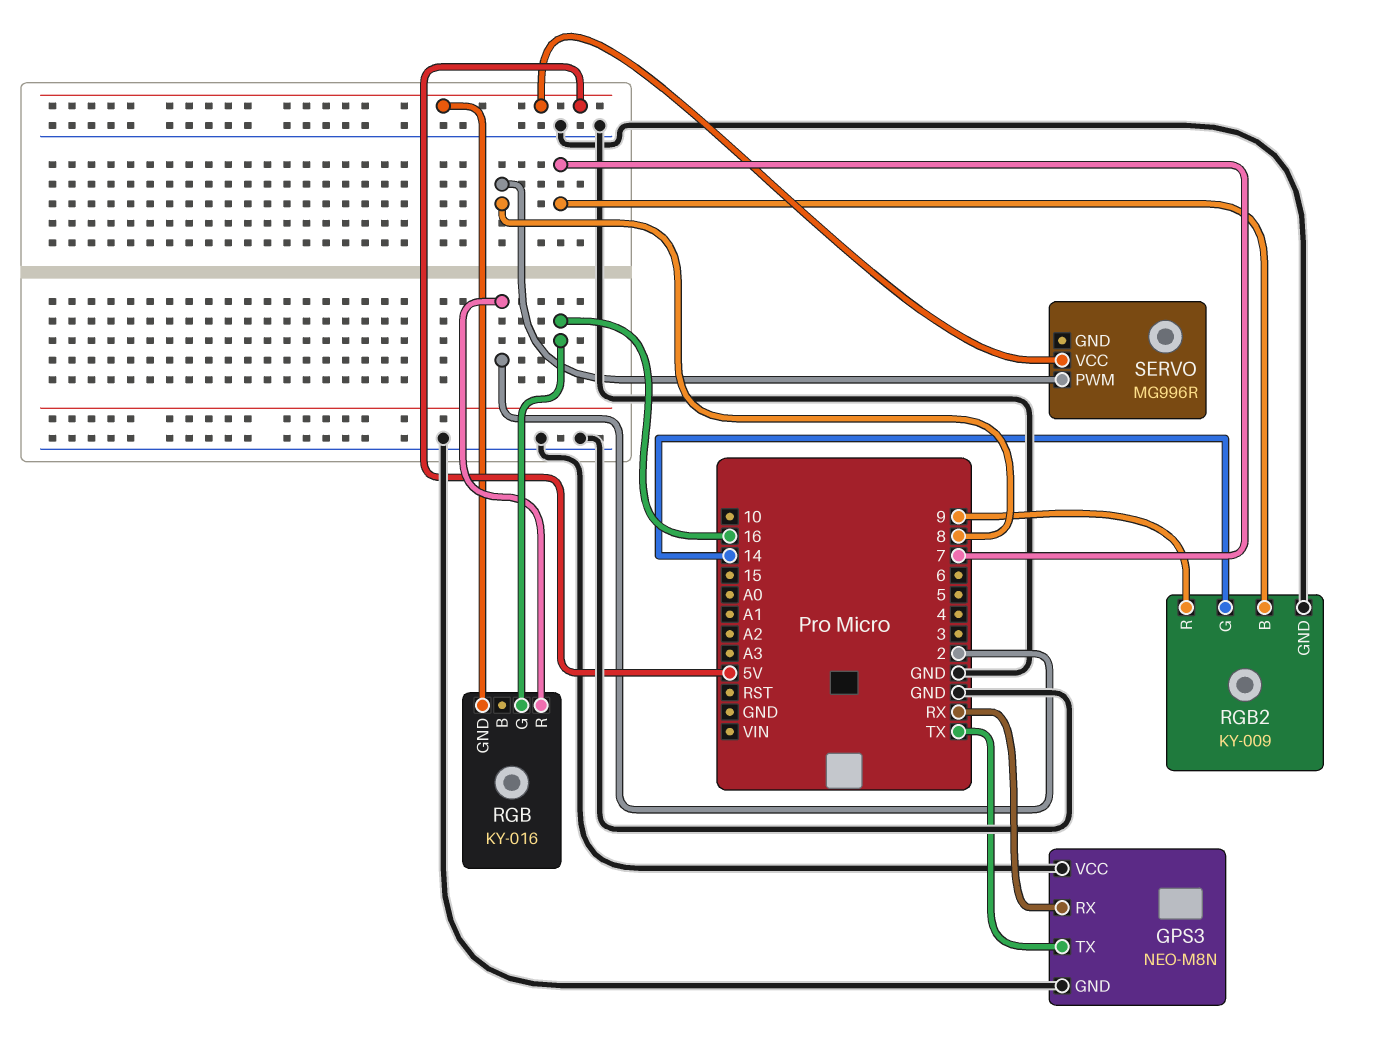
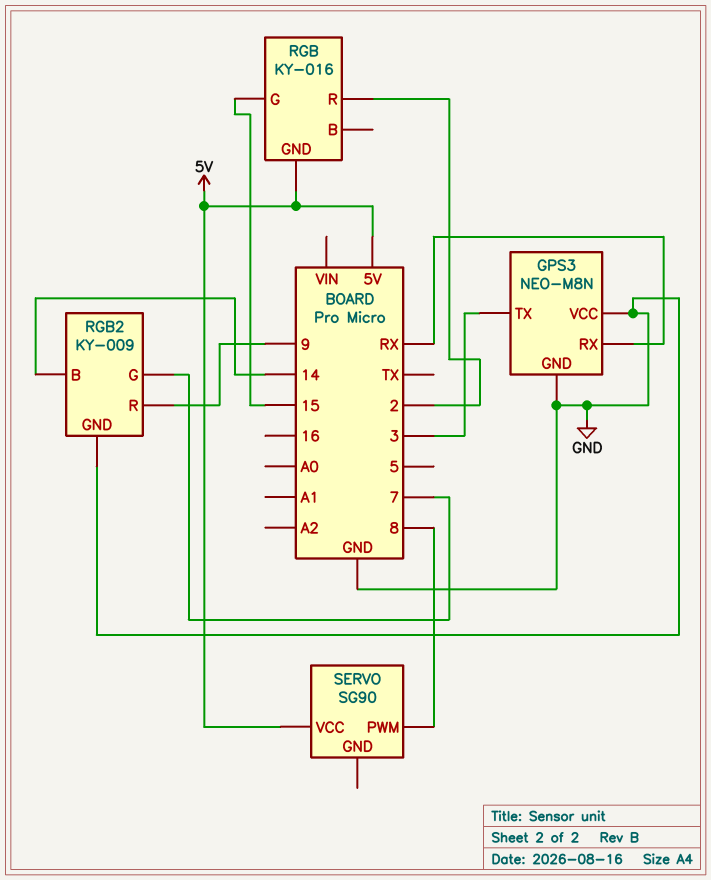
GPS3 pin TX: TX -> 3
RGB pin G: 16 -> 15
RGB2 pin B: 7 -> 14
RGB2 pin G: 14 -> 7
SERVO: MG996R -> SG90

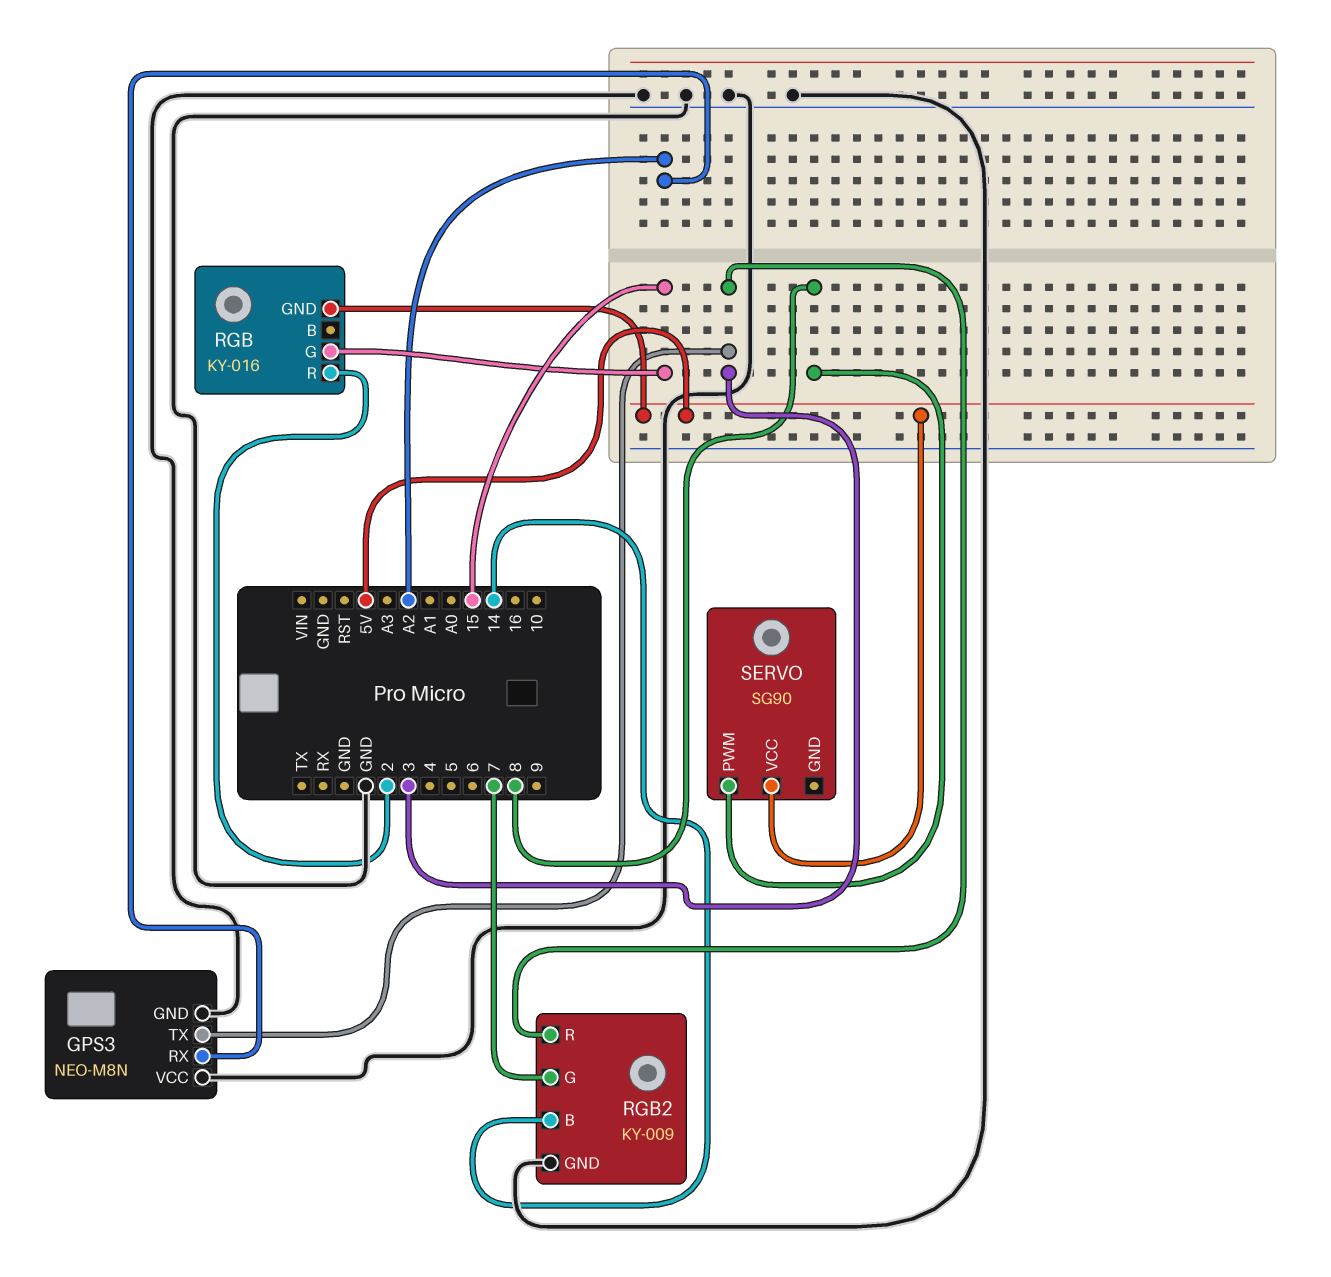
GPS3 pin RX: RX -> A2
RGB2 pin R: 9 -> 3

